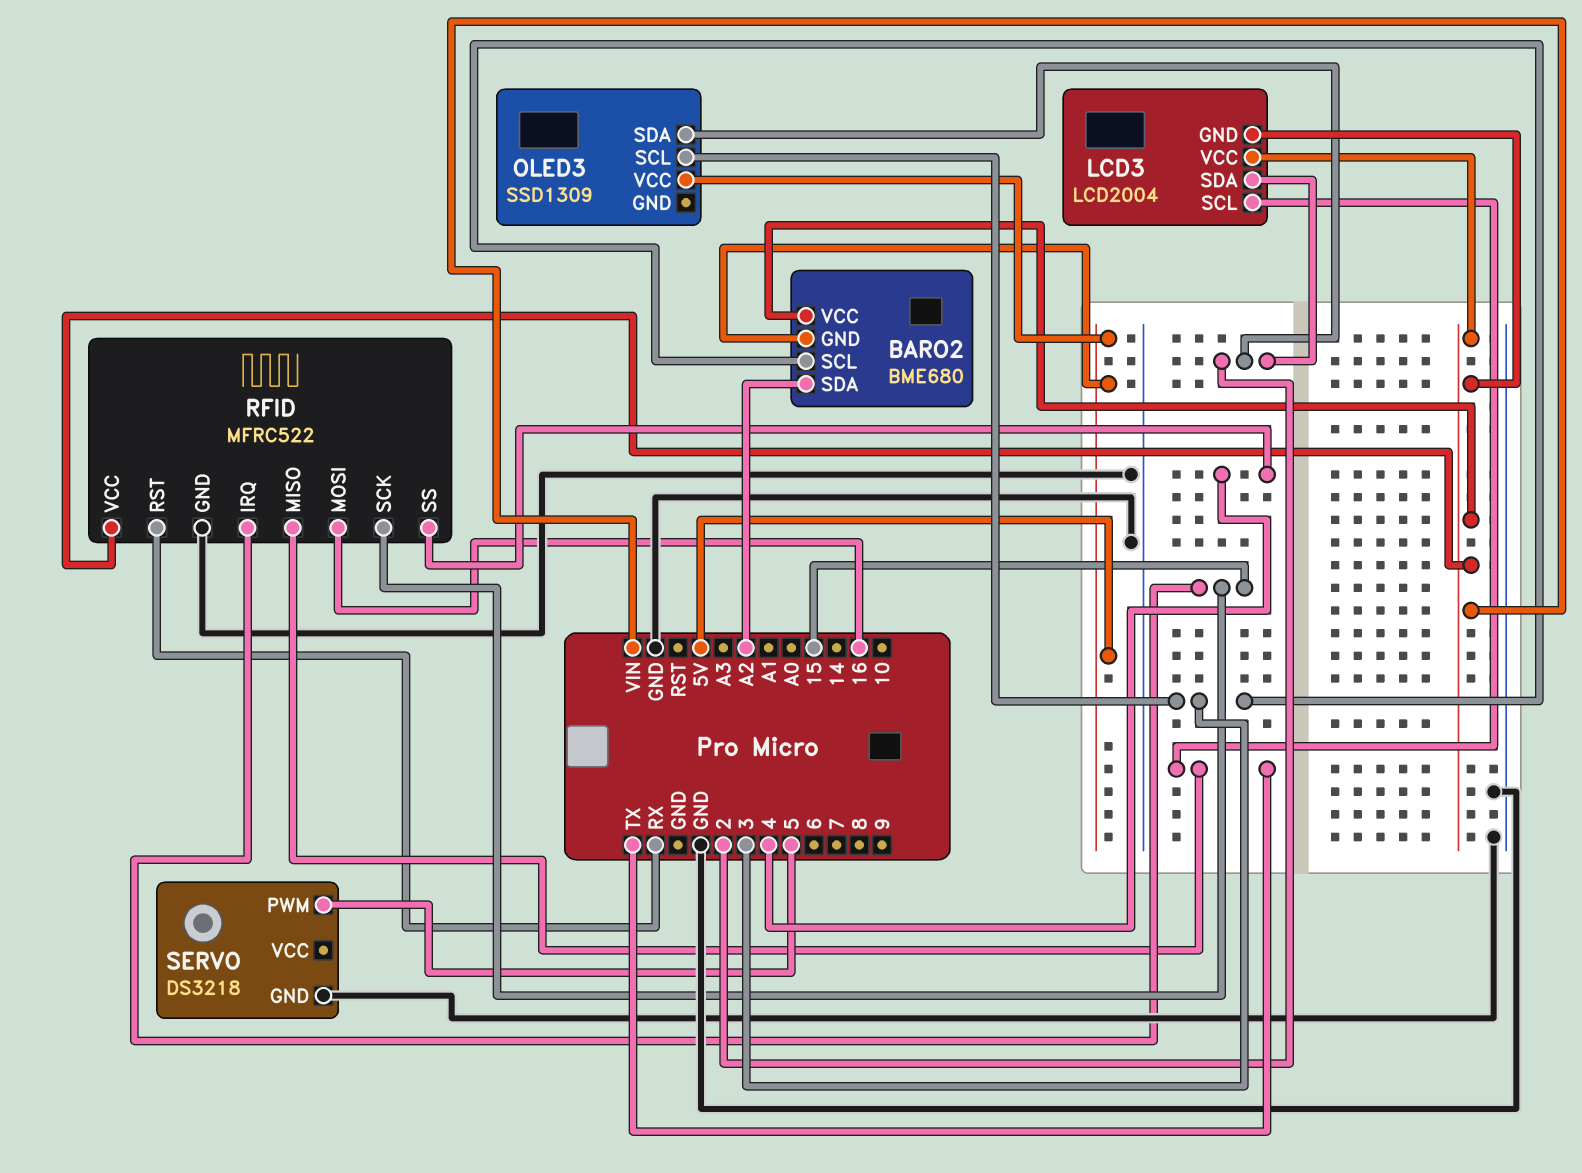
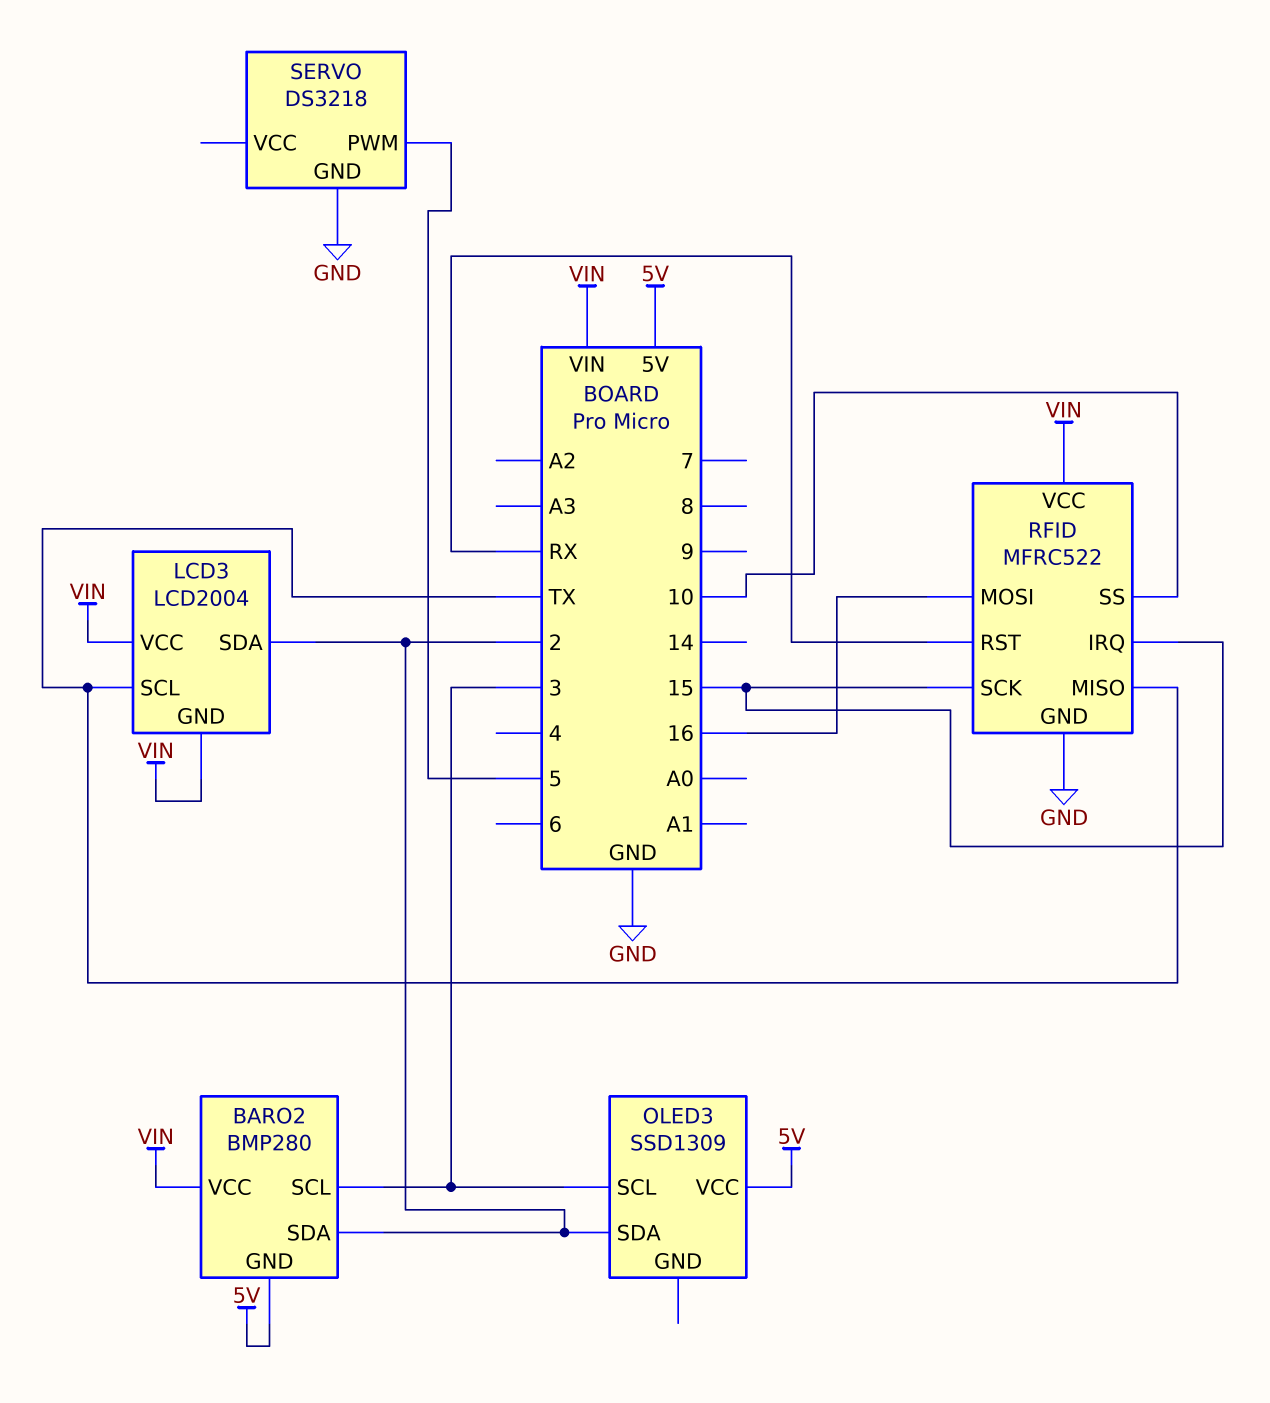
BARO2: BME680 -> BMP280
BARO2 pin SDA: A2 -> 2
RFID pin SS: 4 -> 10

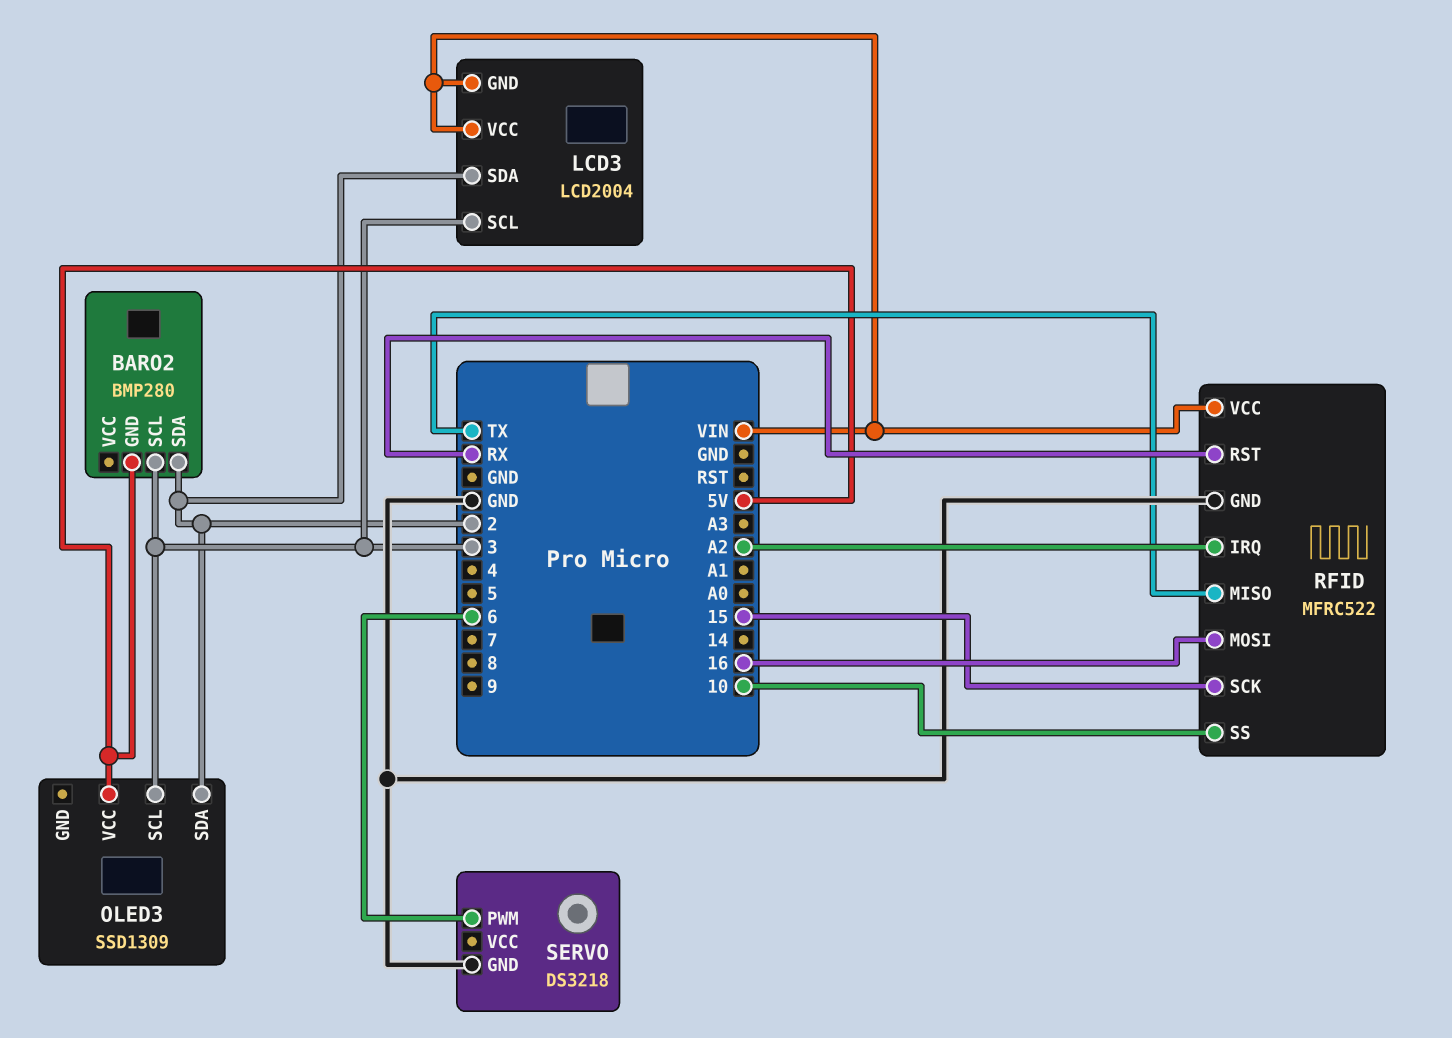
BARO2 pin VCC: VIN -> none
LCD3 pin SCL: TX -> 3
RFID pin IRQ: 15 -> A2
SERVO pin PWM: 5 -> 6

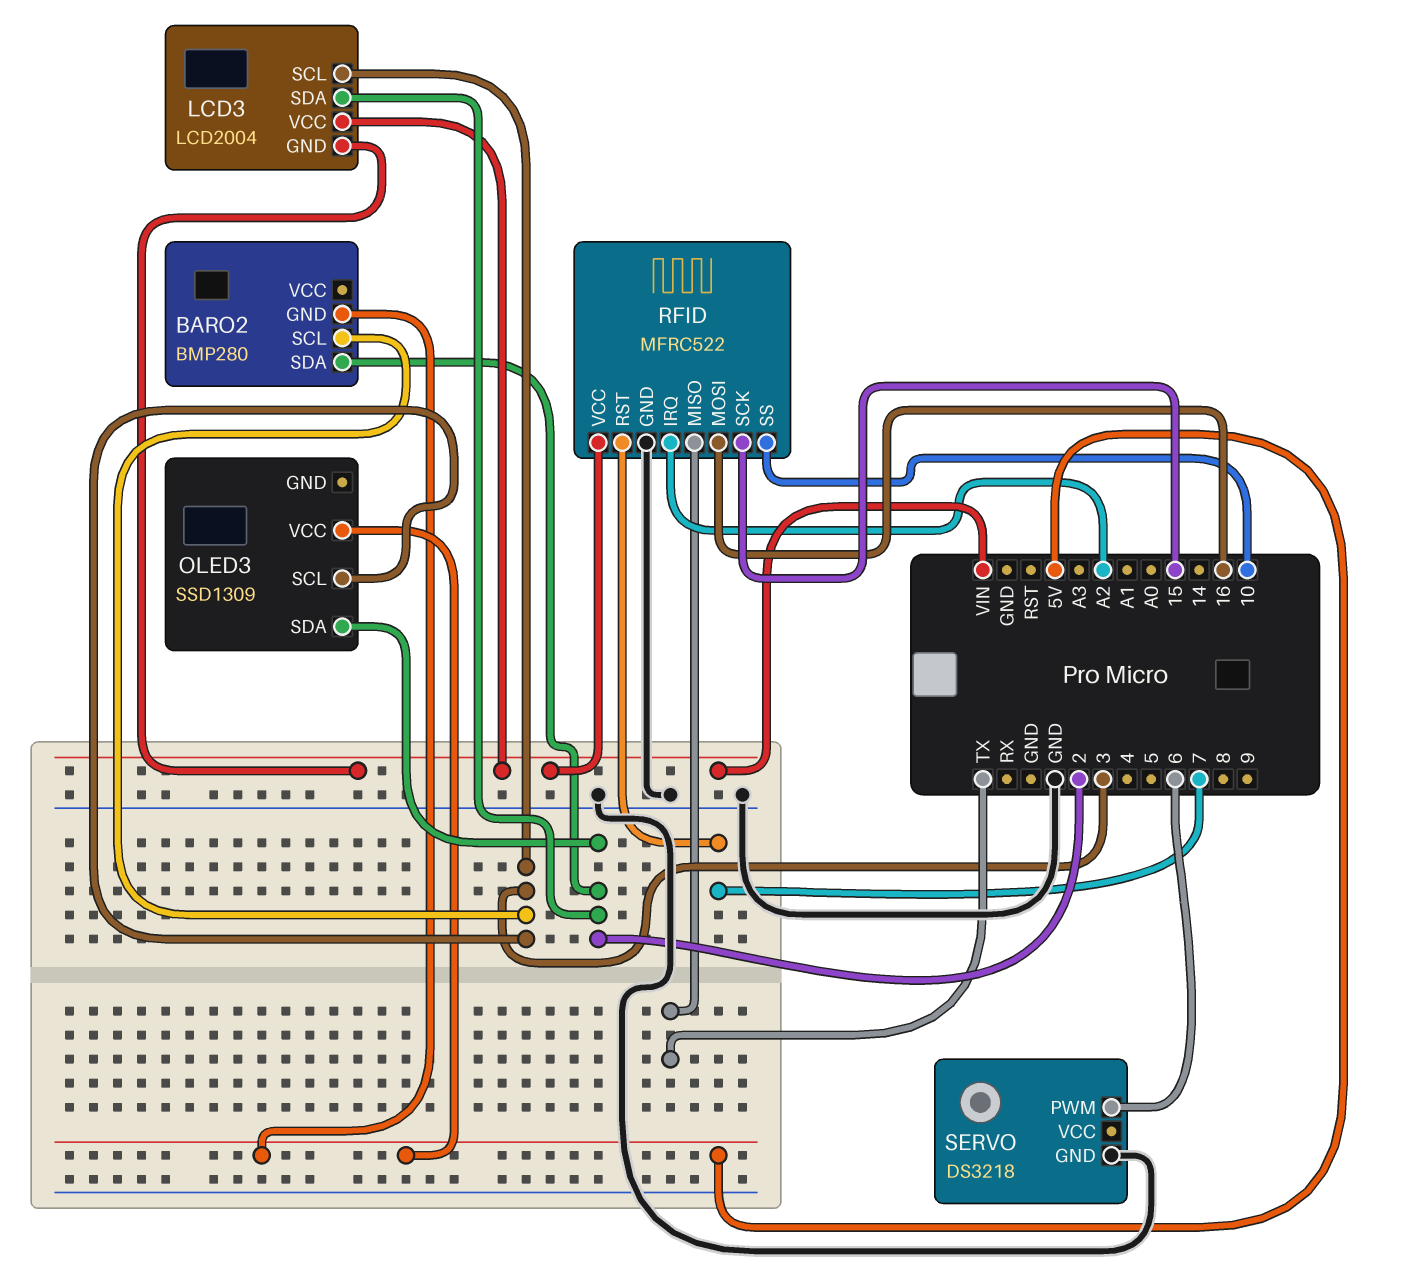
RFID pin RST: RX -> 7

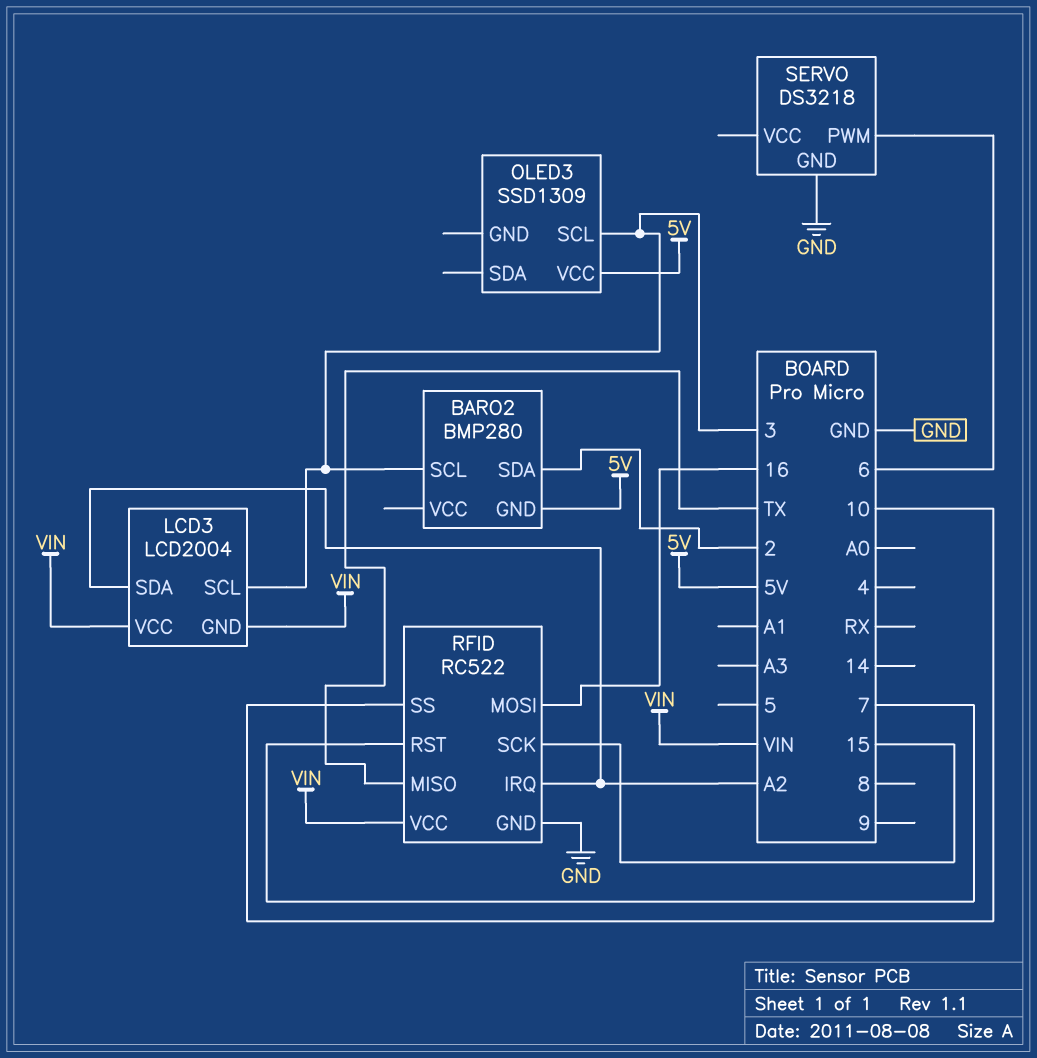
LCD3 pin SDA: 2 -> A2
OLED3 pin SDA: 2 -> none
RFID: MFRC522 -> RC522

